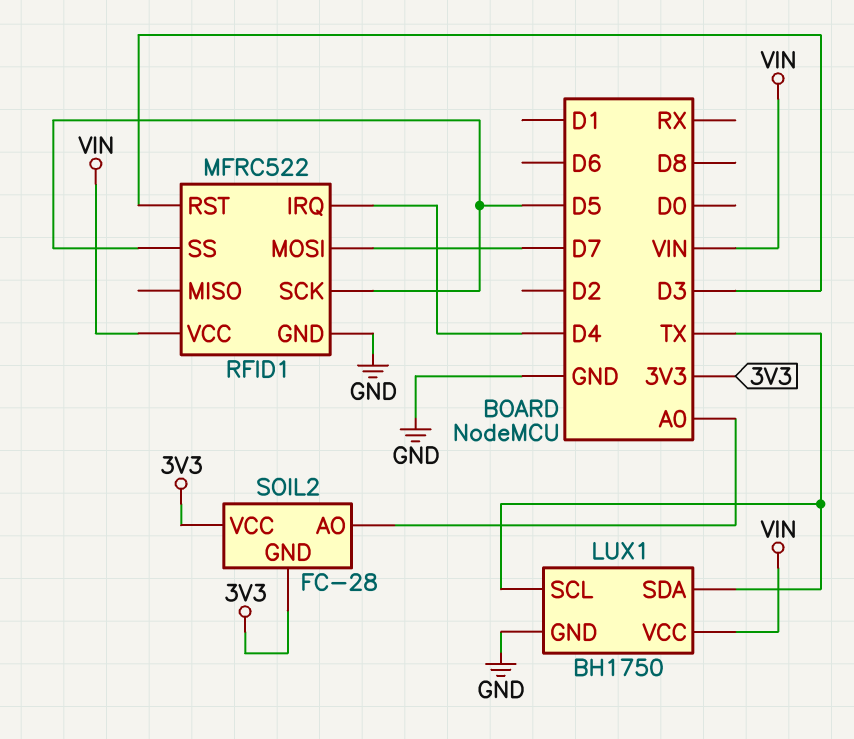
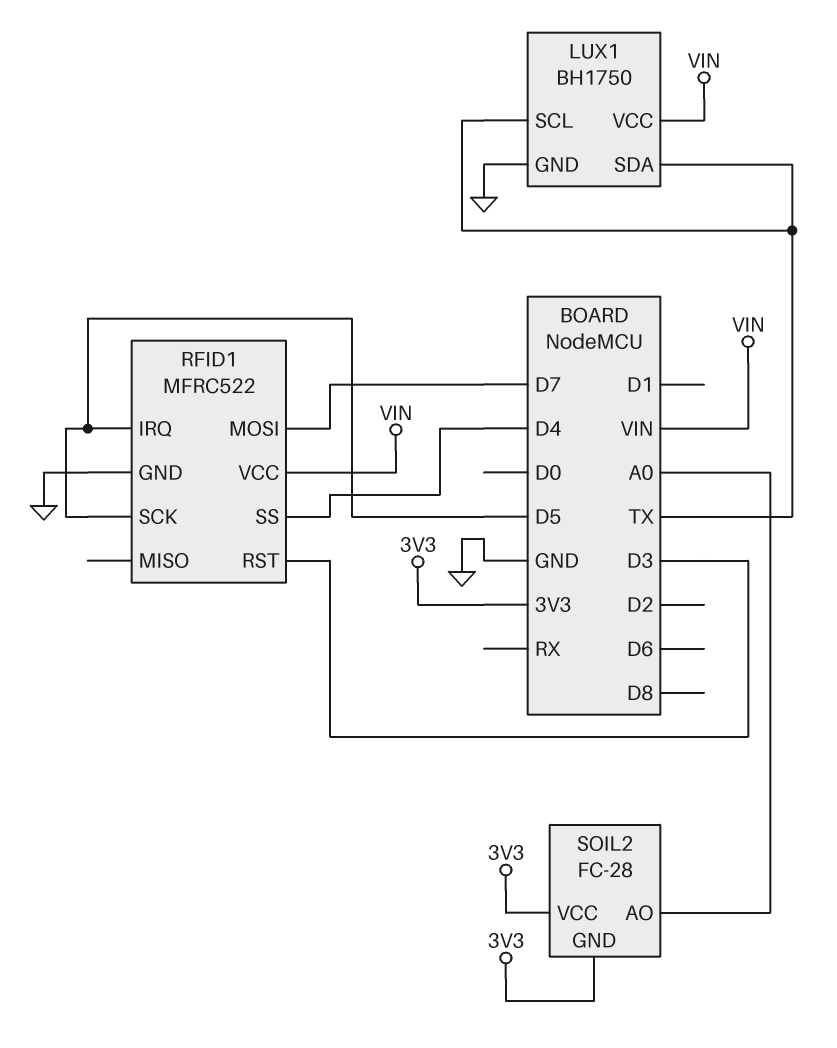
RFID1 pin IRQ: D4 -> D5
RFID1 pin SS: D5 -> D4

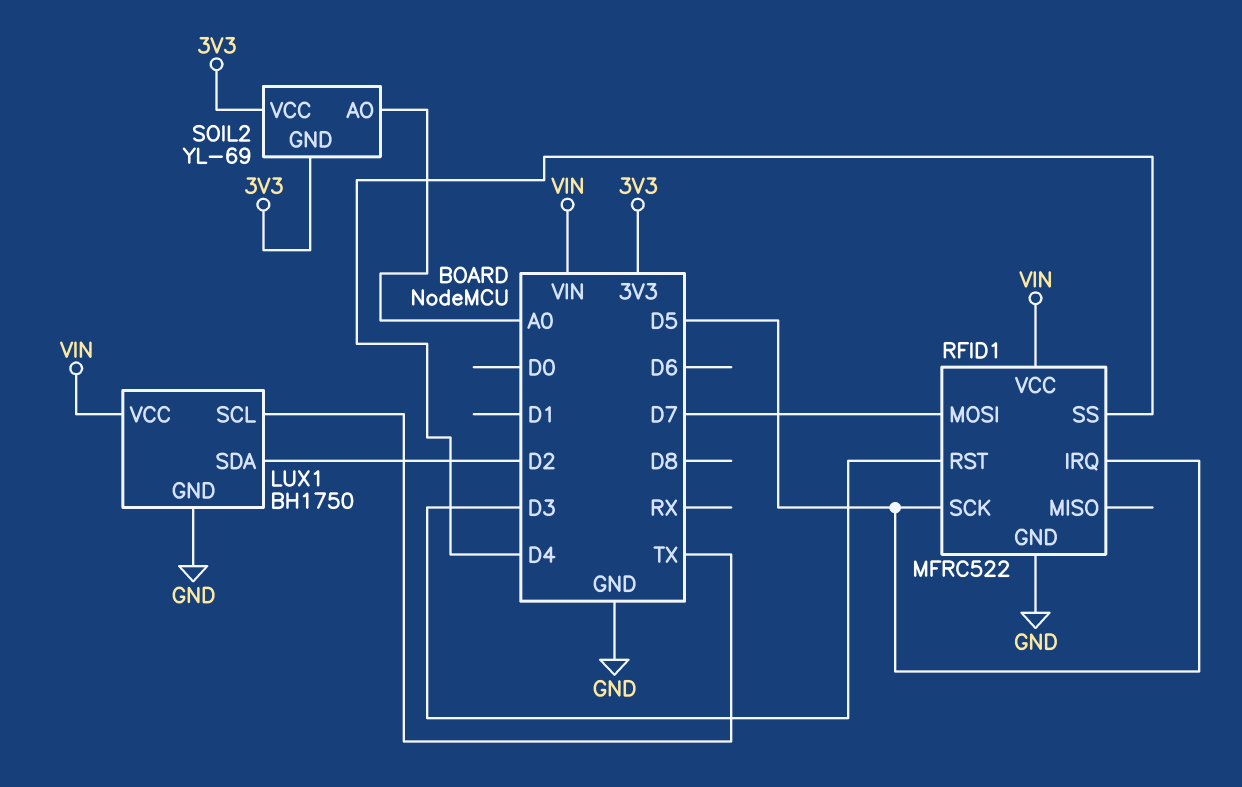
LUX1 pin SDA: TX -> D2
SOIL2: FC-28 -> YL-69

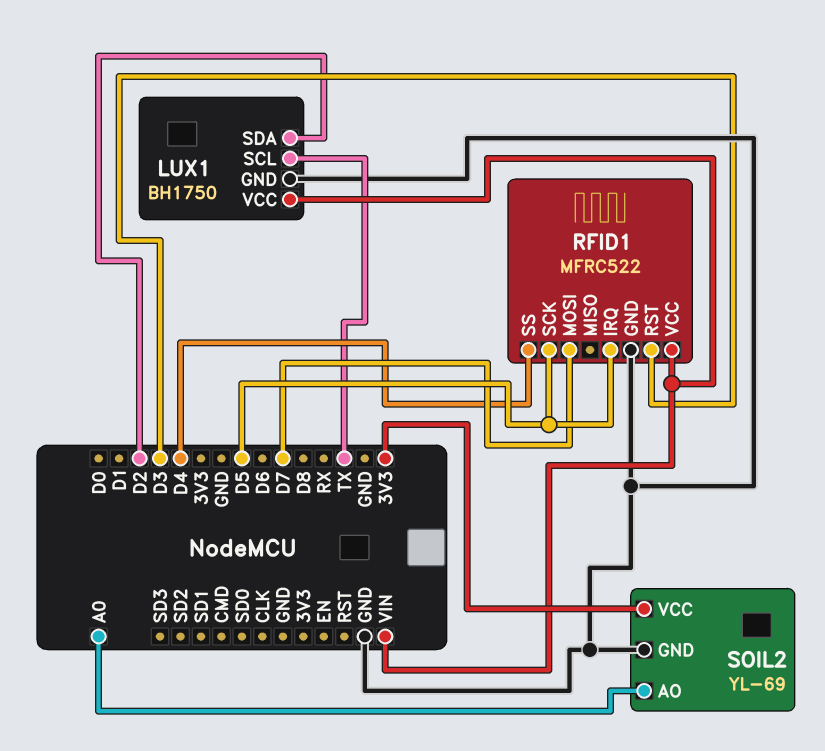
SOIL2 pin GND: 3V3 -> GND

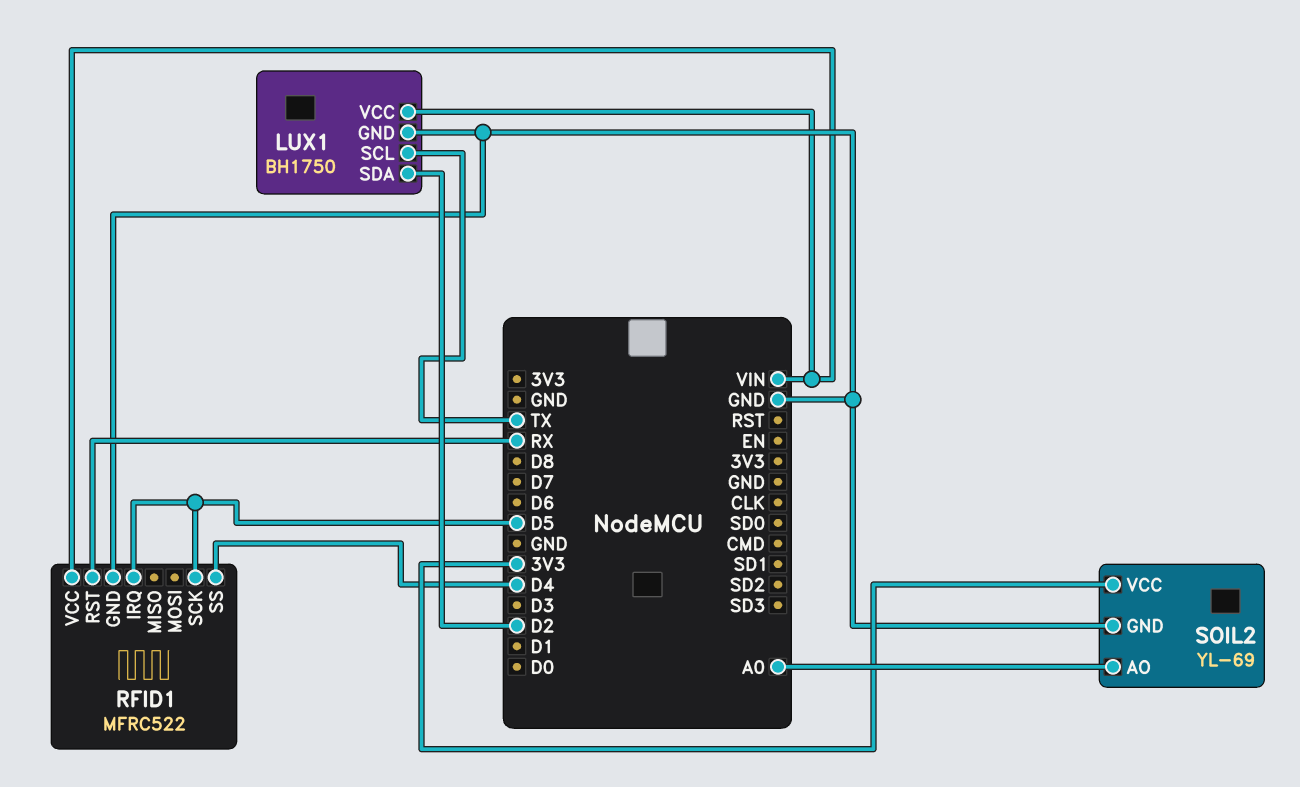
RFID1 pin MOSI: D7 -> none
RFID1 pin RST: D3 -> RX

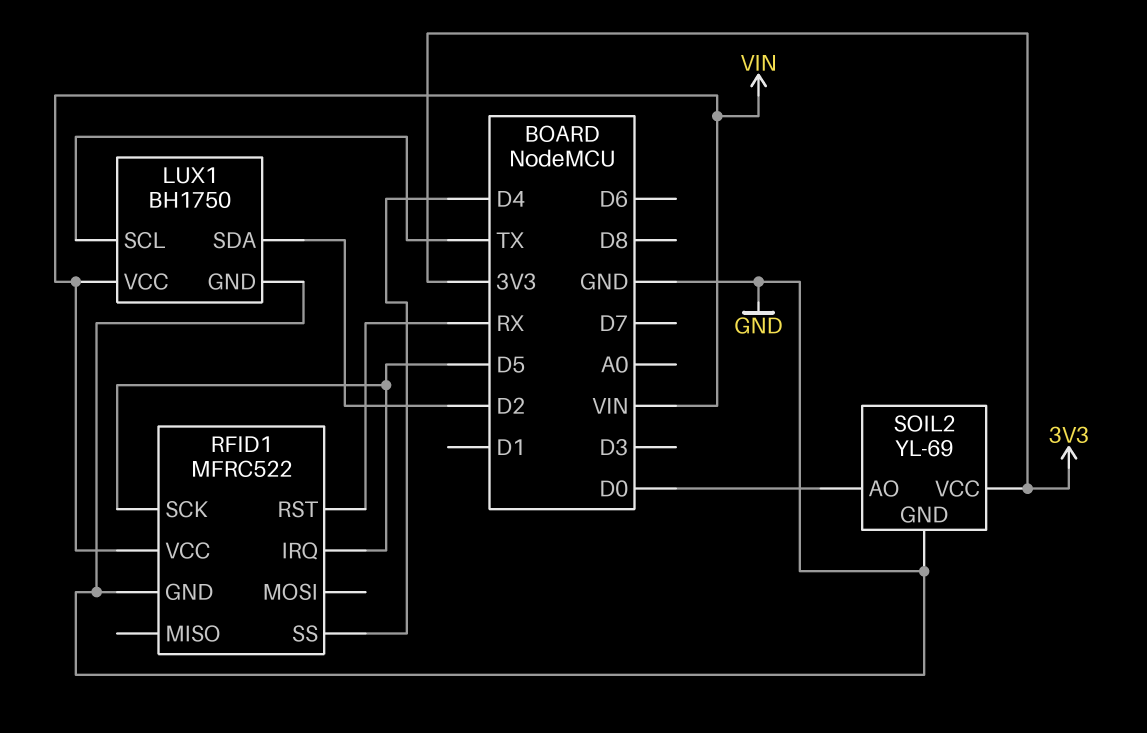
SOIL2 pin AO: A0 -> D0

